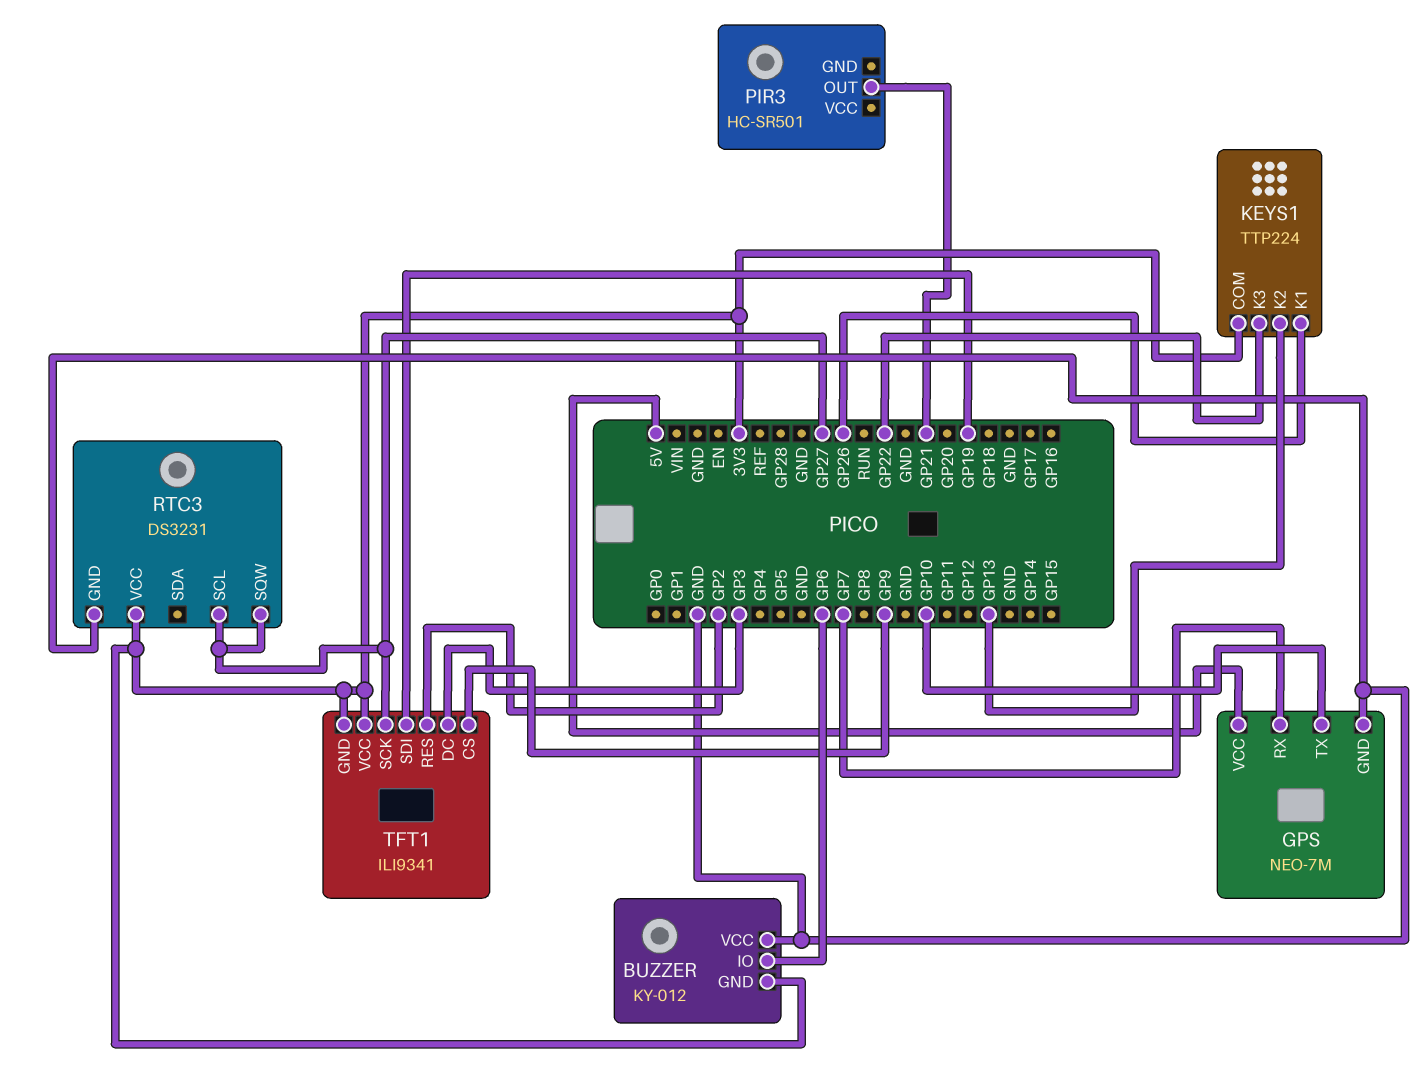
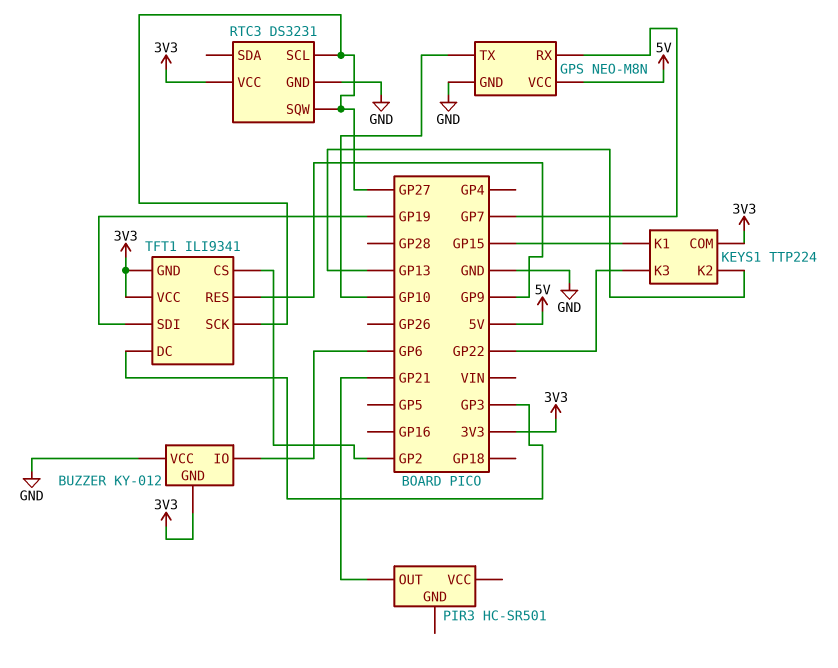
GPS: NEO-7M -> NEO-M8N
KEYS1 pin K1: GP26 -> GP15
TFT1 pin CS: GP9 -> GP2
TFT1 pin RES: GP2 -> GP9

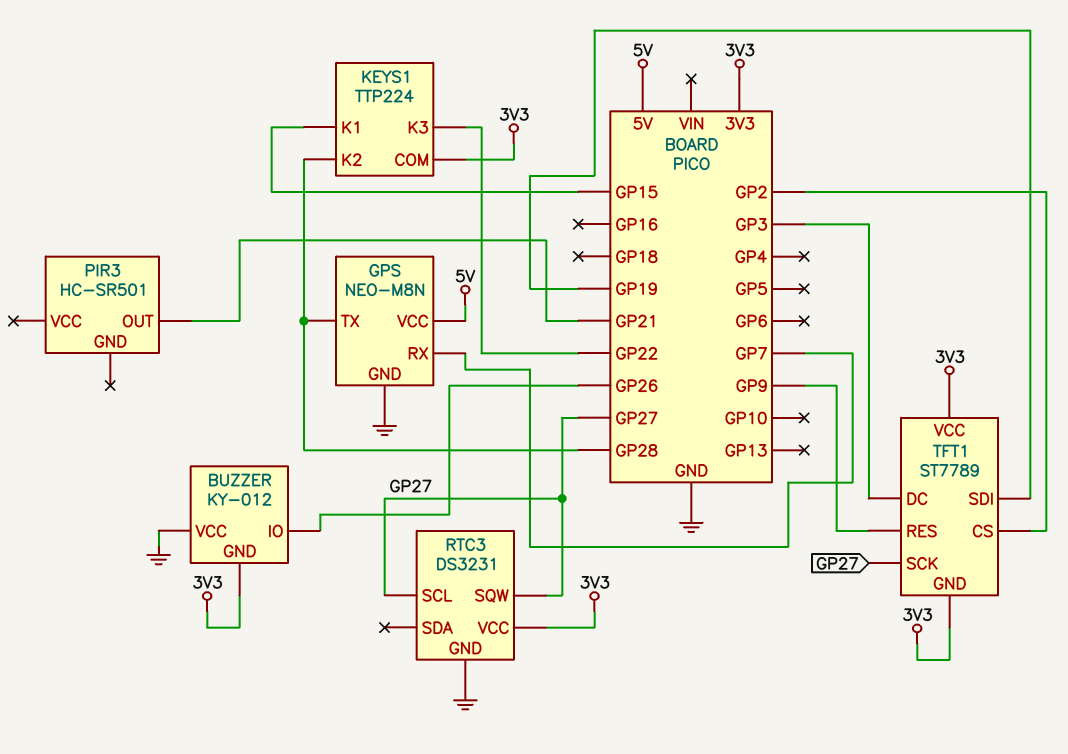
BUZZER pin IO: GP6 -> GP26
GPS pin TX: GP10 -> GP28
KEYS1 pin K2: GP13 -> GP28
TFT1: ILI9341 -> ST7789

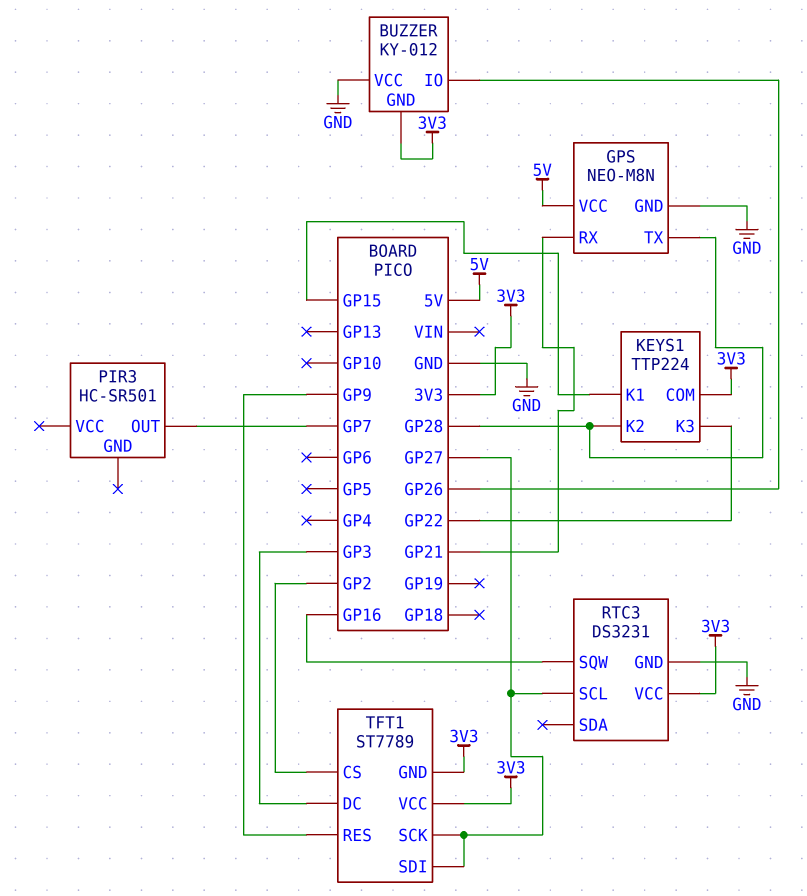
GPS pin RX: GP7 -> GP21
PIR3 pin OUT: GP21 -> GP7
RTC3 pin SQW: GP27 -> GP16
TFT1 pin SDI: GP19 -> GP27

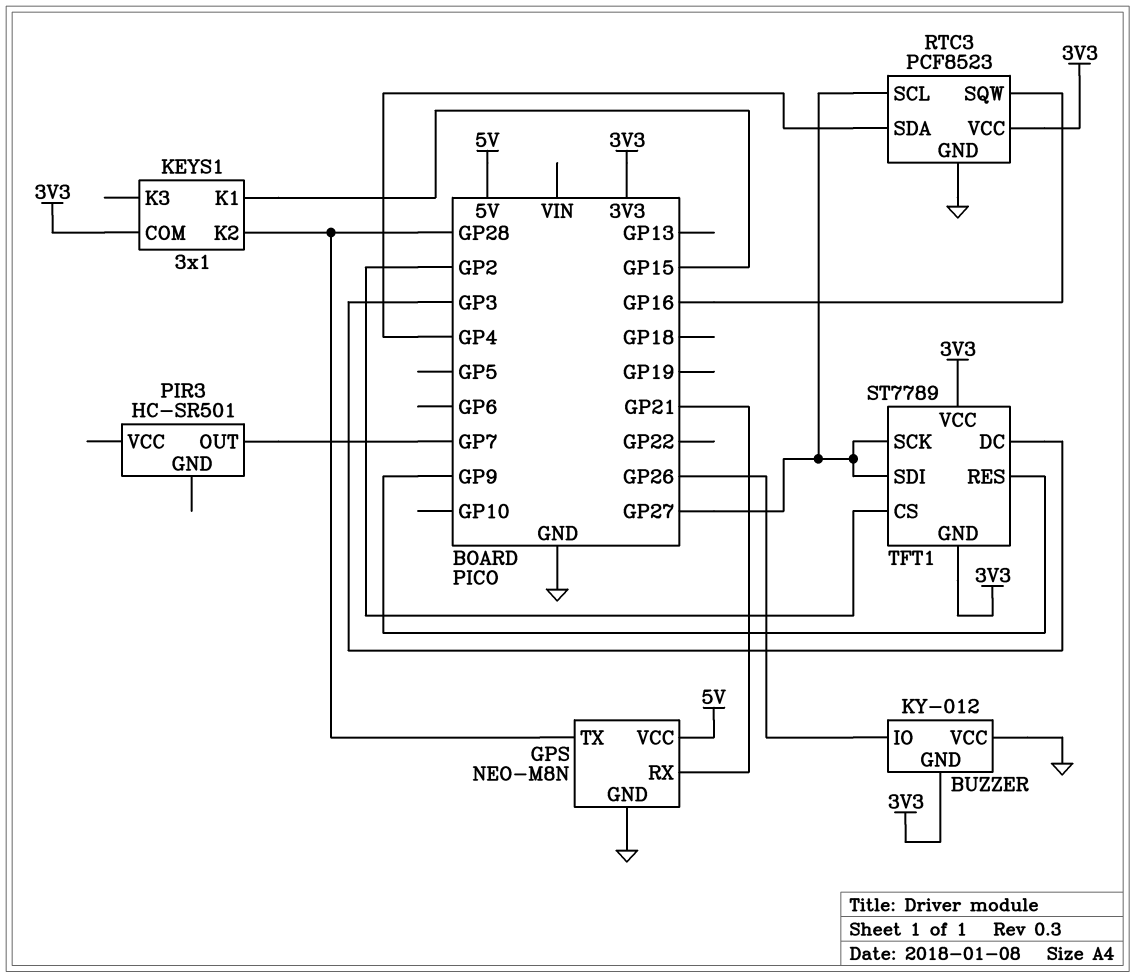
KEYS1: TTP224 -> 3x1
KEYS1 pin K3: GP22 -> none
RTC3: DS3231 -> PCF8523
RTC3 pin SDA: none -> GP4

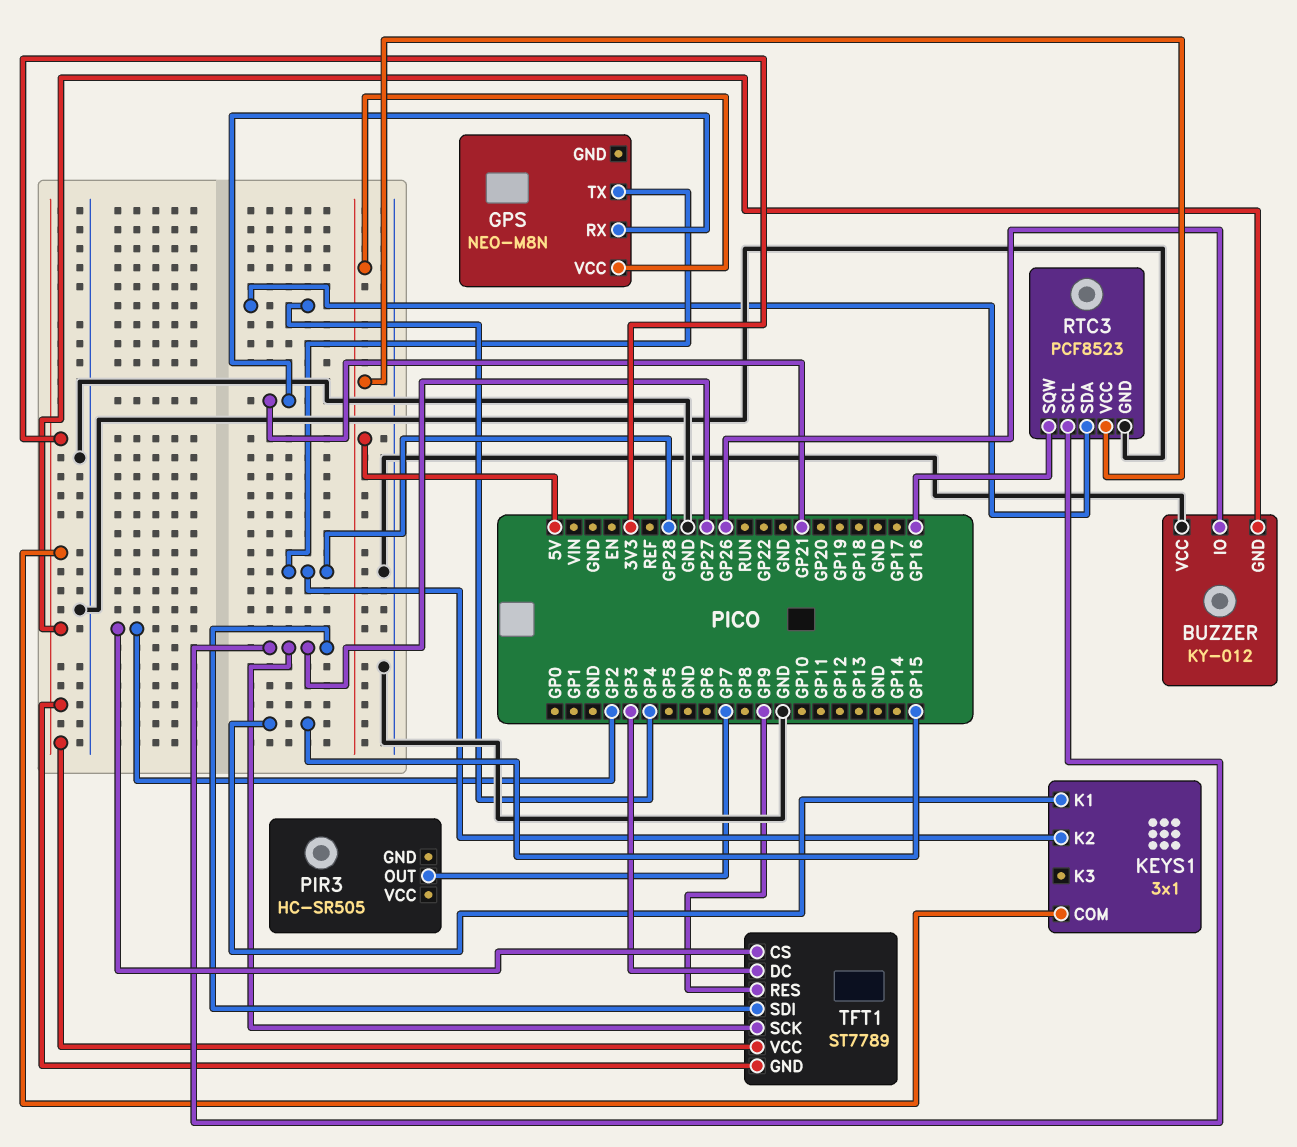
GPS pin GND: GND -> none
PIR3: HC-SR501 -> HC-SR505
RTC3 pin VCC: 3V3 -> 5V

